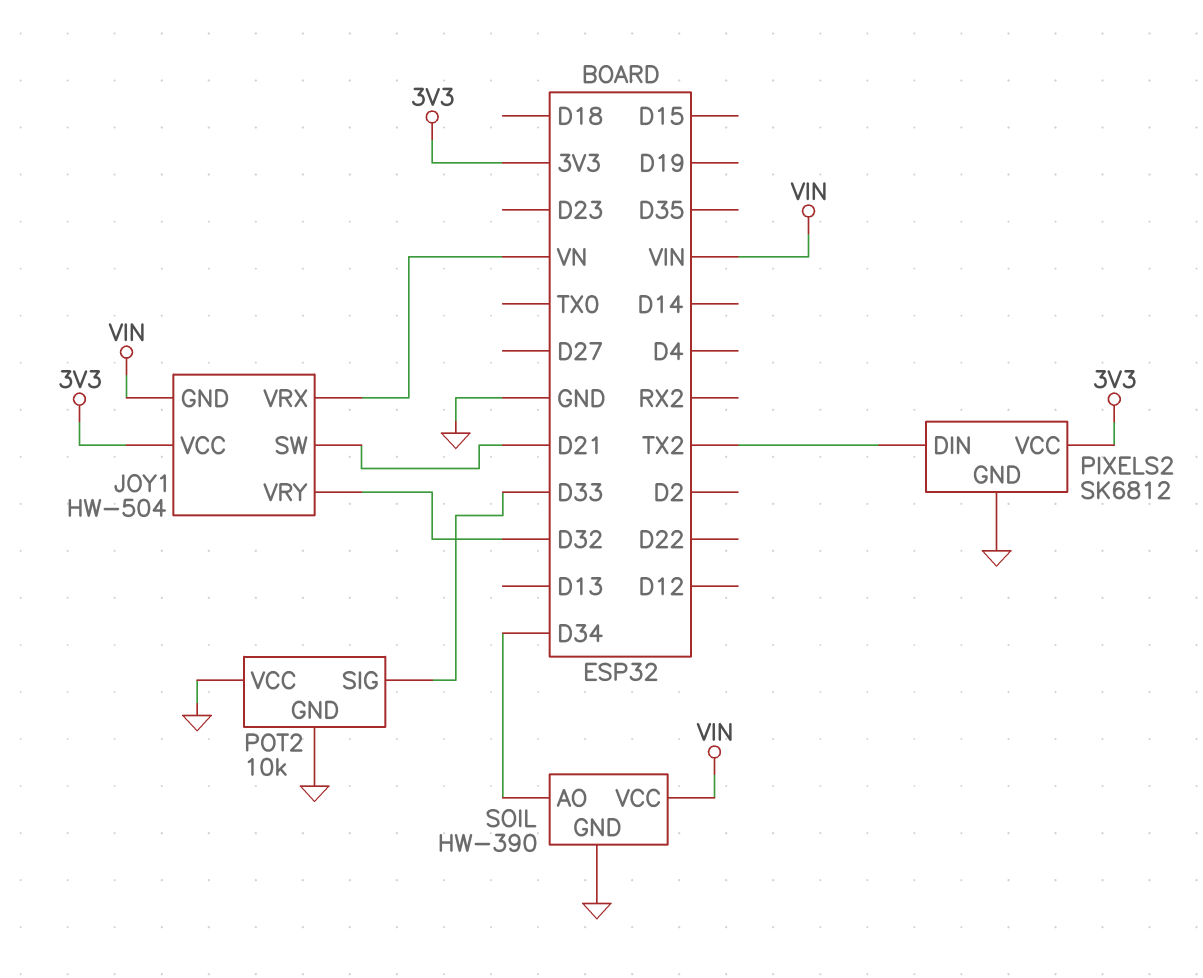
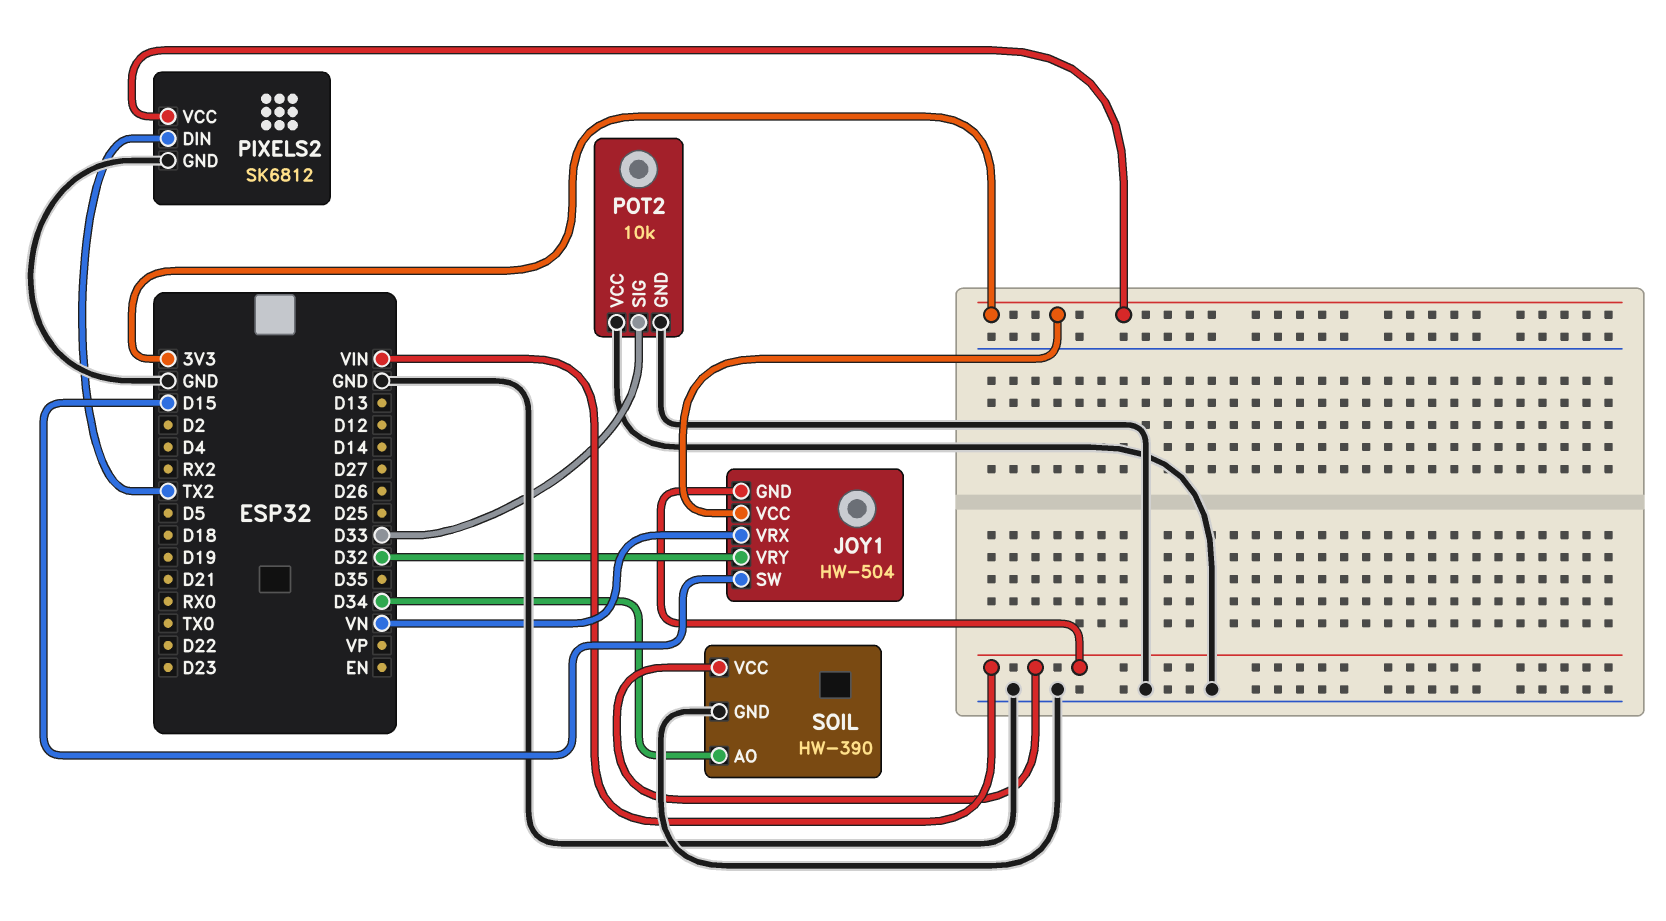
JOY1 pin SW: D21 -> D15

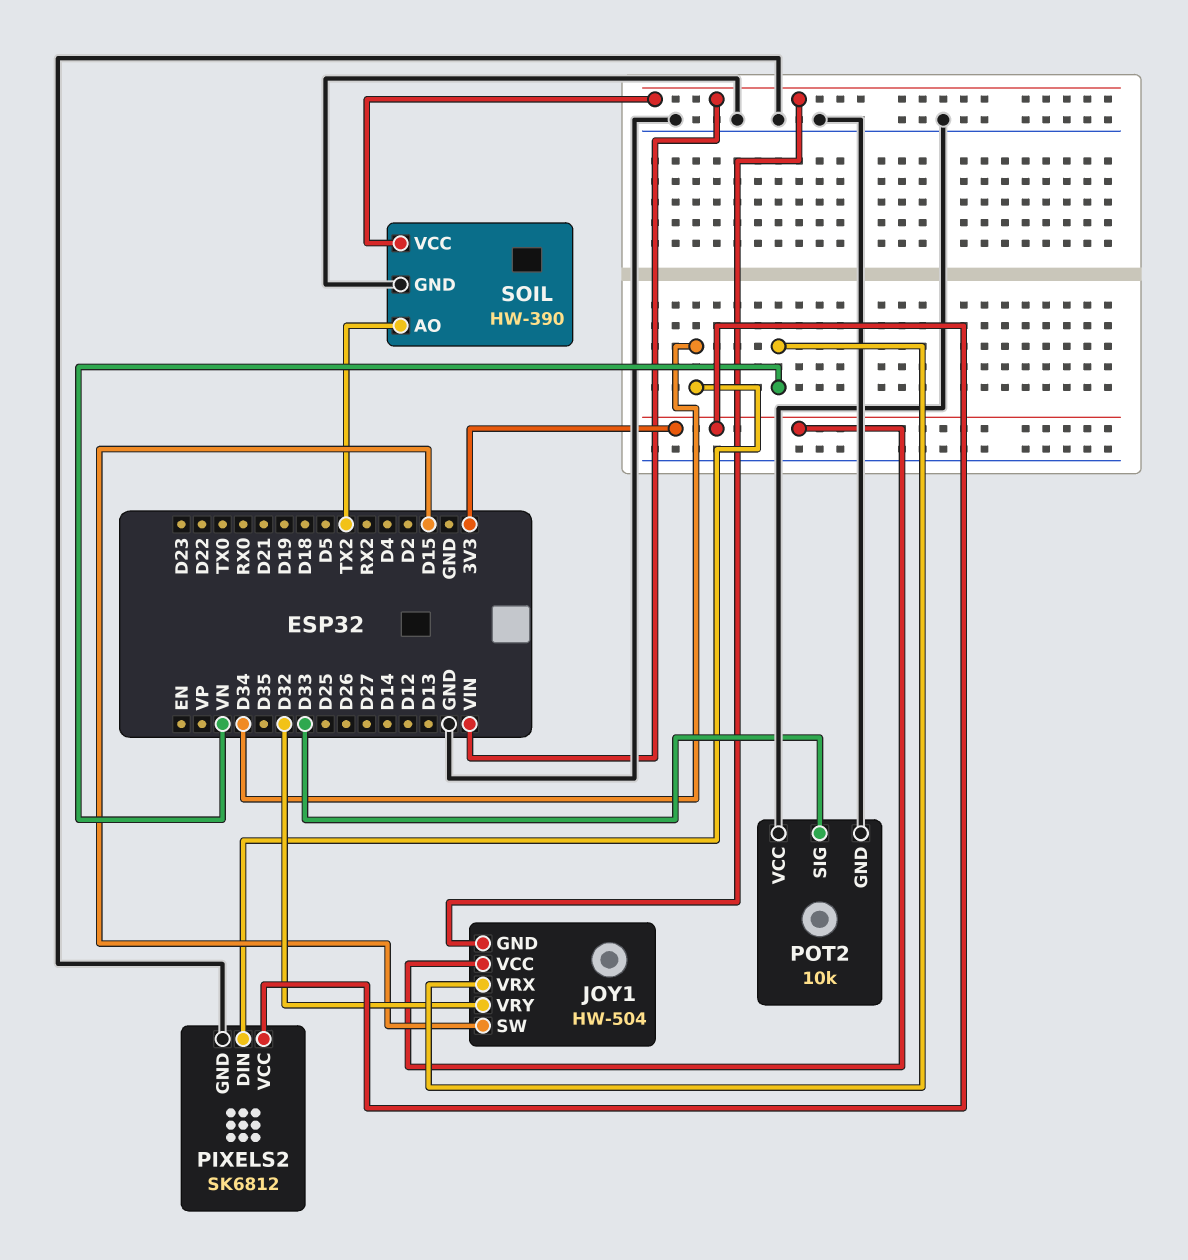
PIXELS2 pin DIN: TX2 -> D34
SOIL pin AO: D34 -> TX2

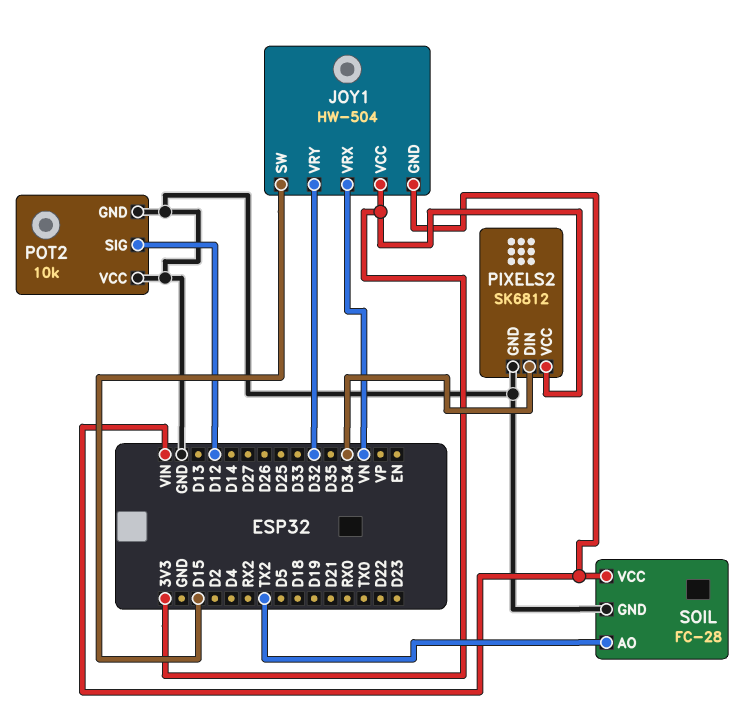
POT2 pin SIG: D33 -> D12
SOIL: HW-390 -> FC-28

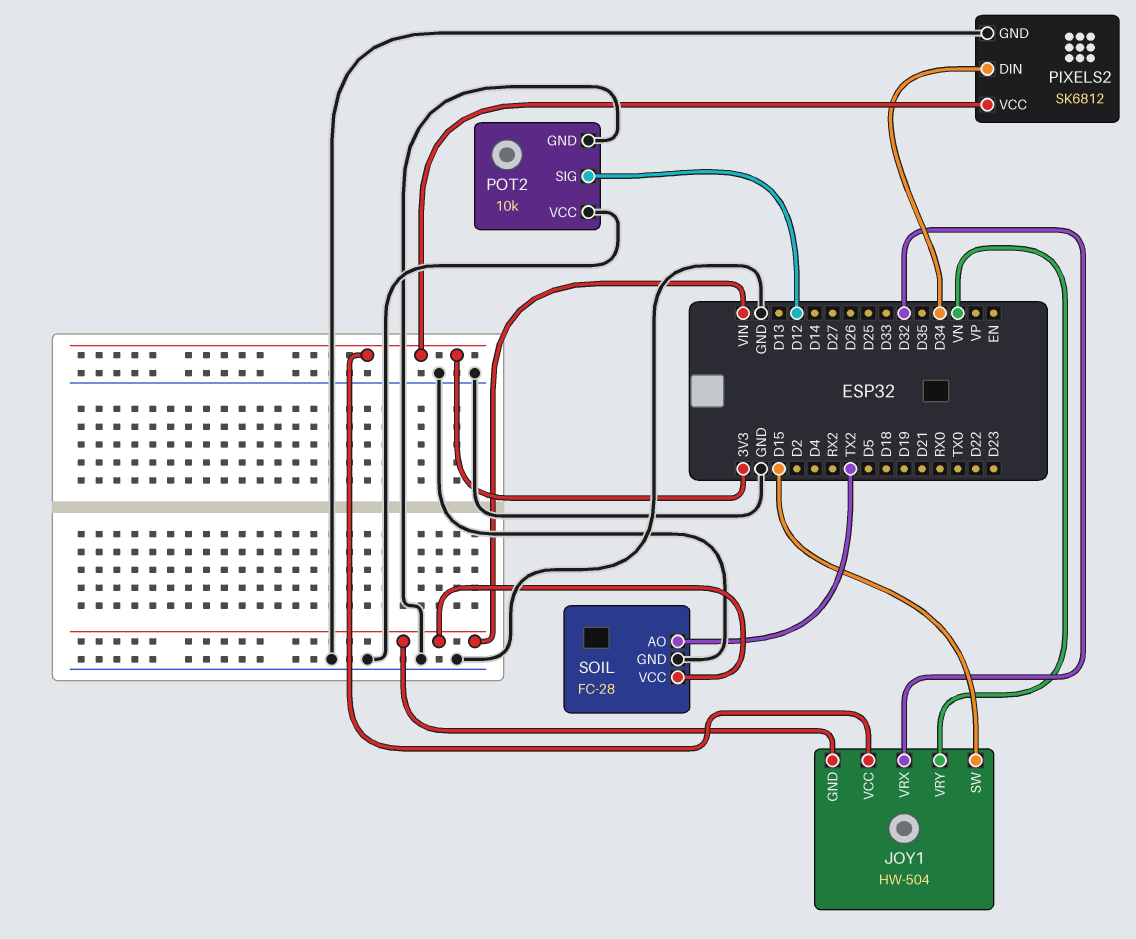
JOY1 pin VRX: VN -> D32
JOY1 pin VRY: D32 -> VN

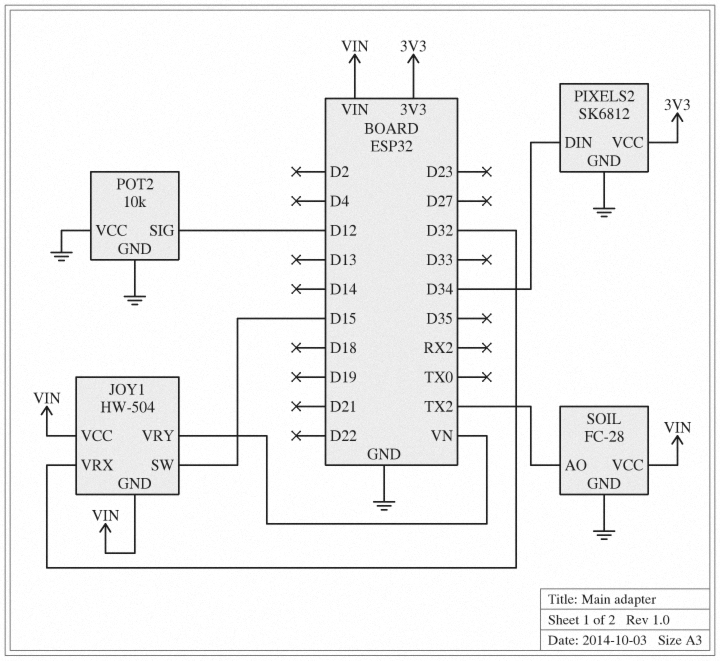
JOY1 pin VCC: 3V3 -> VIN

